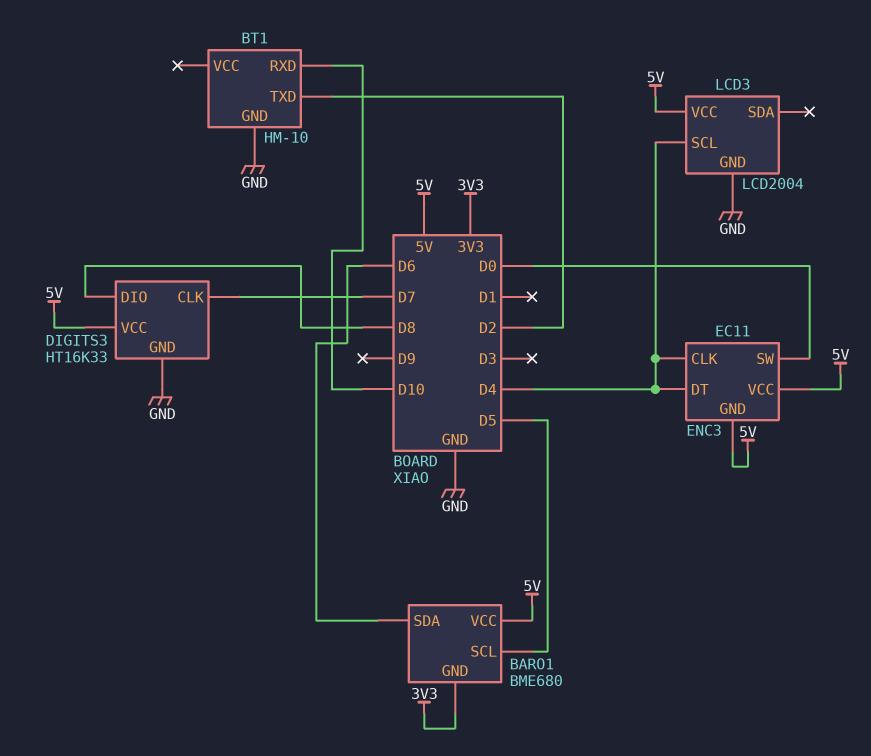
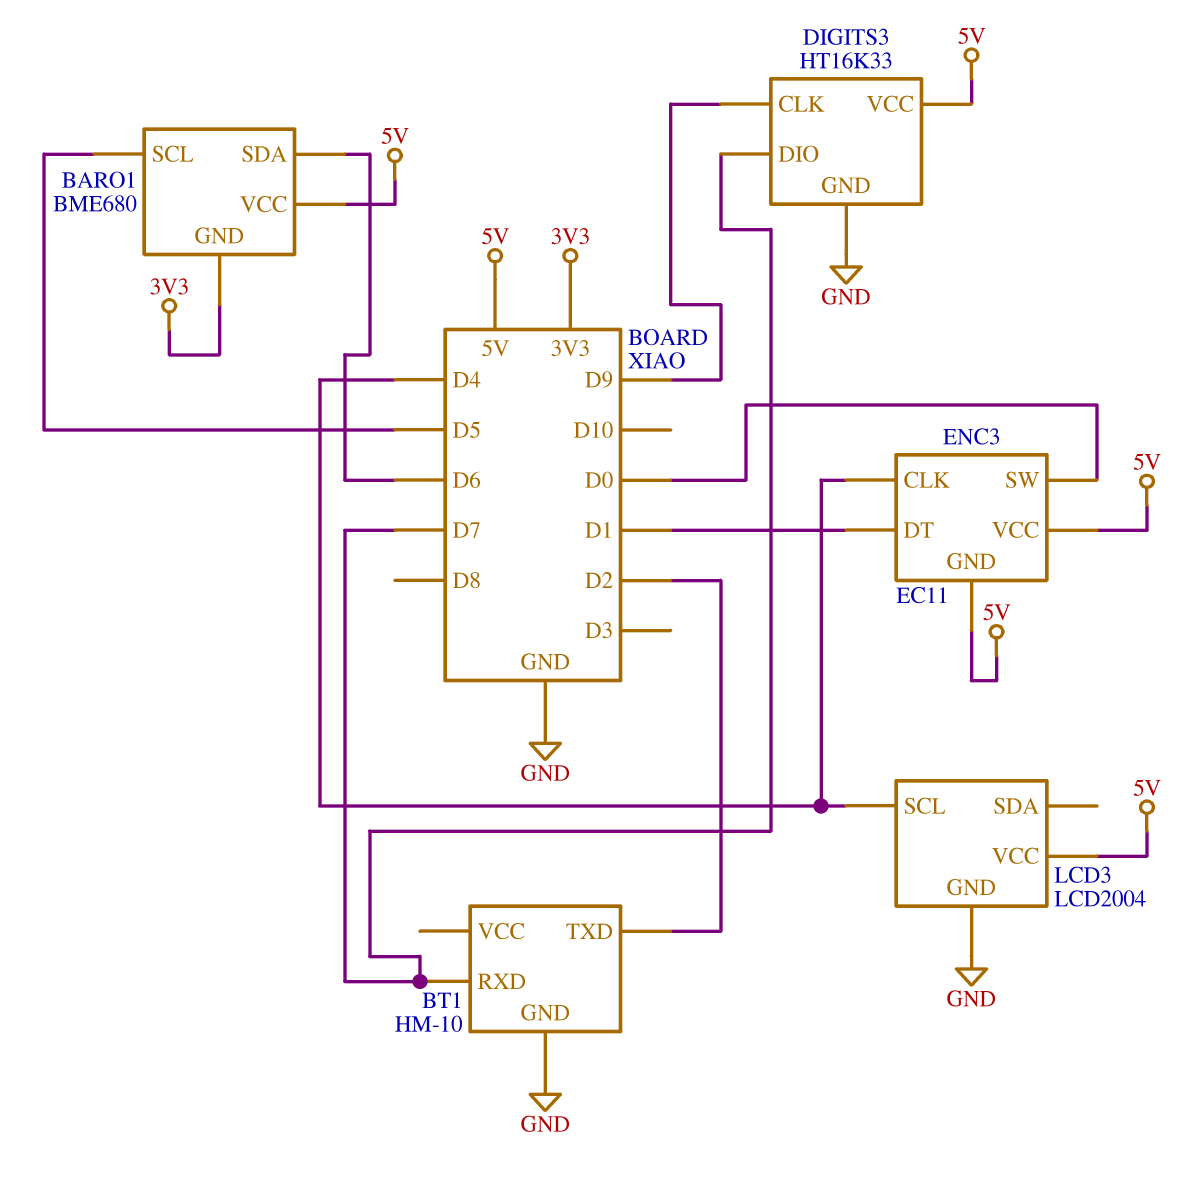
BT1 pin RXD: D10 -> D7
DIGITS3 pin CLK: D7 -> D9
DIGITS3 pin DIO: D8 -> D7
ENC3 pin DT: D4 -> D1

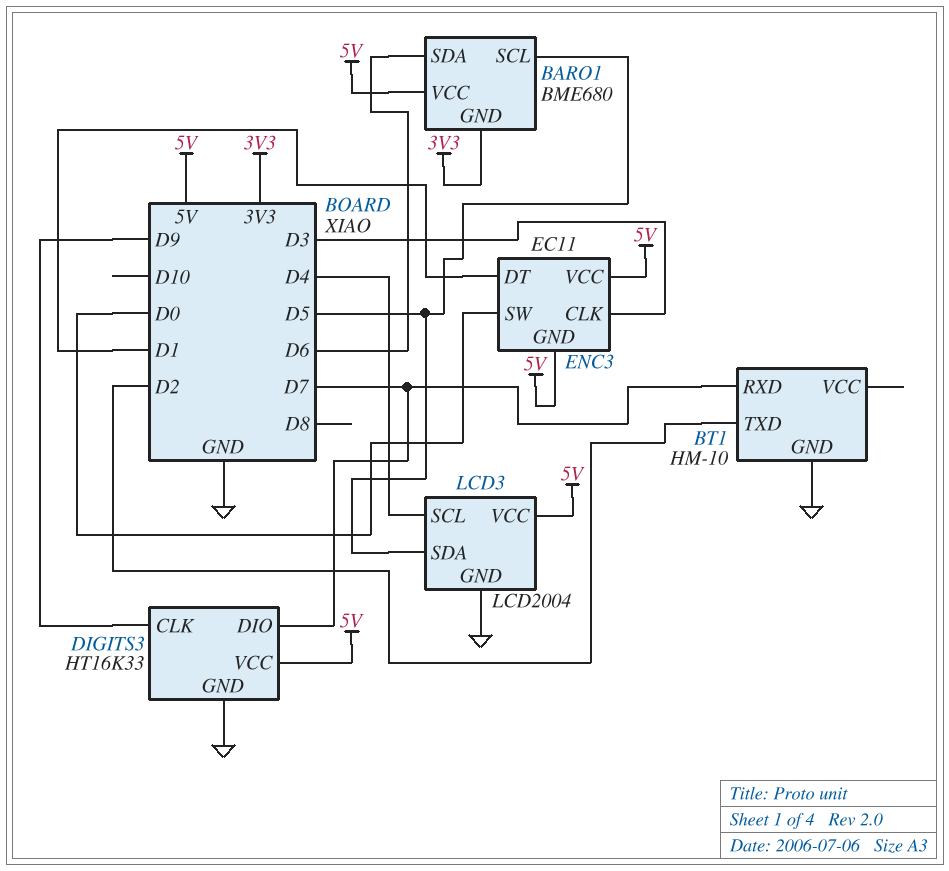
ENC3 pin CLK: D4 -> D3
LCD3 pin SDA: none -> D5

